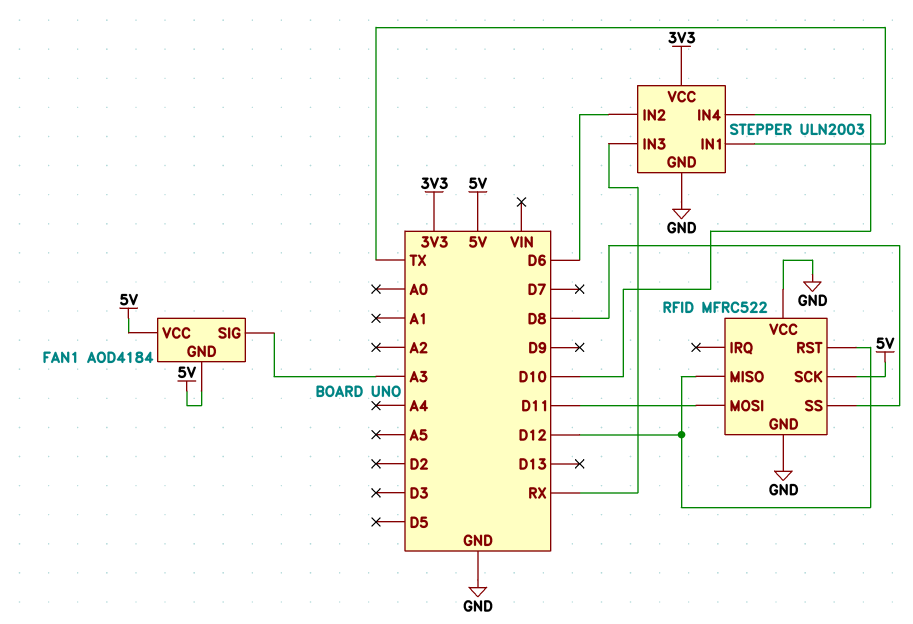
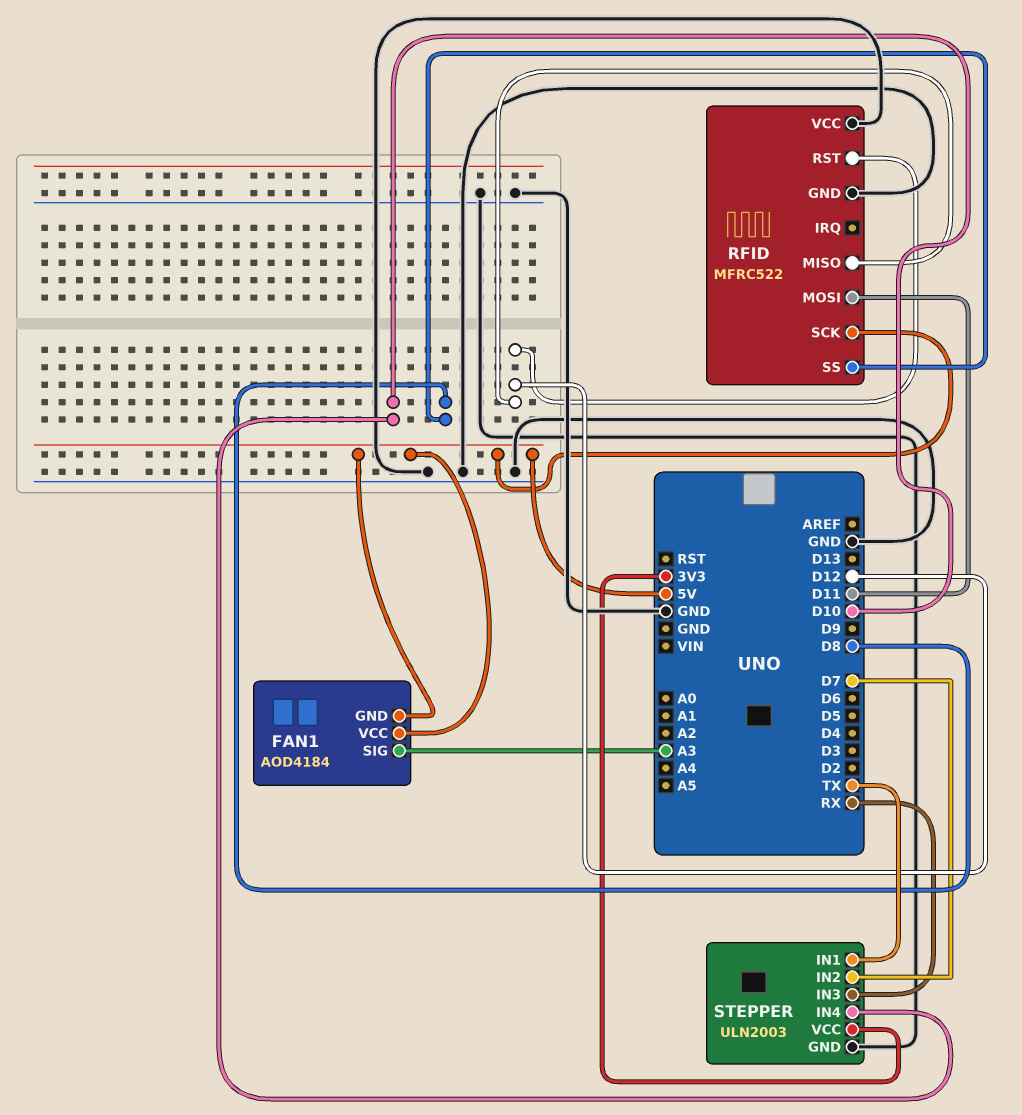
STEPPER pin IN2: D6 -> D7

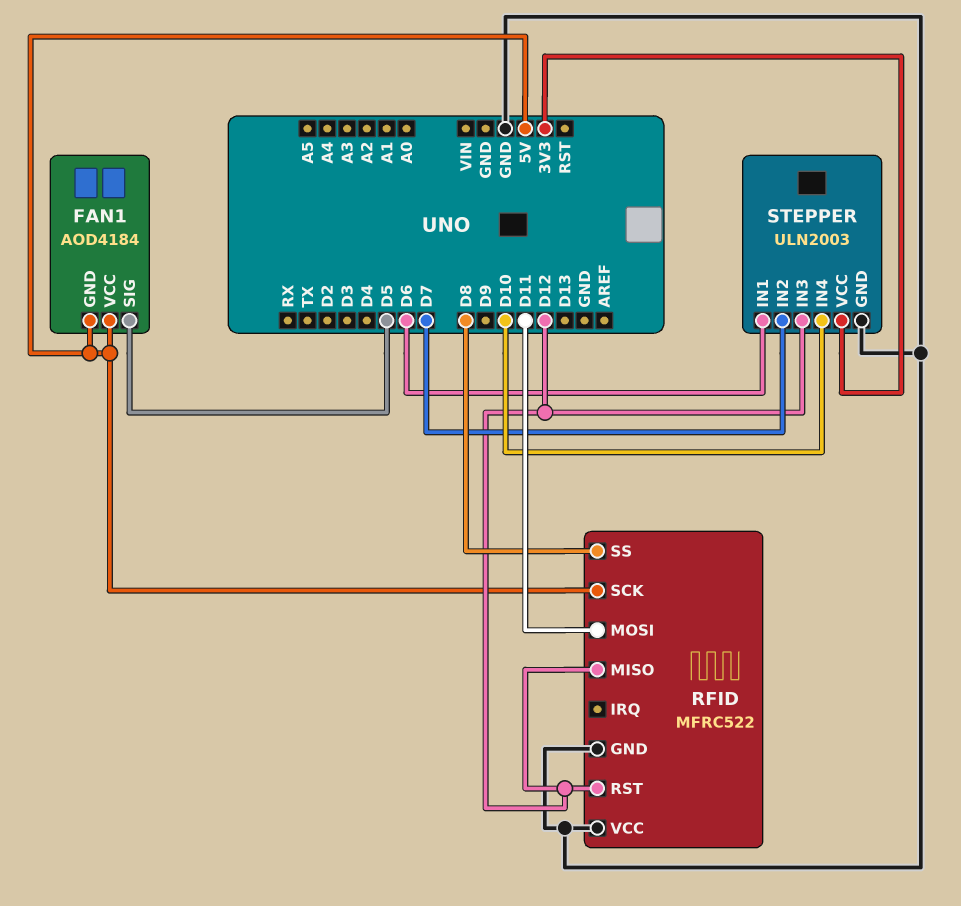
FAN1 pin SIG: A3 -> D5
STEPPER pin IN1: TX -> D6
STEPPER pin IN3: RX -> D12

